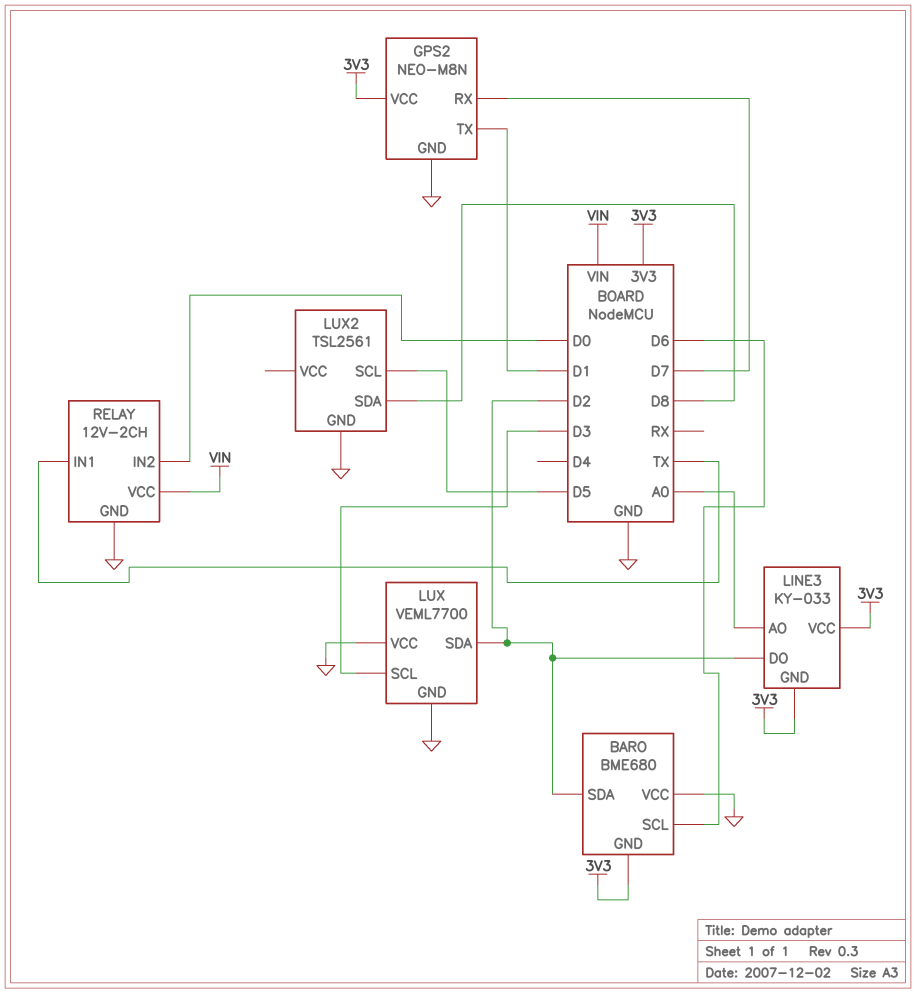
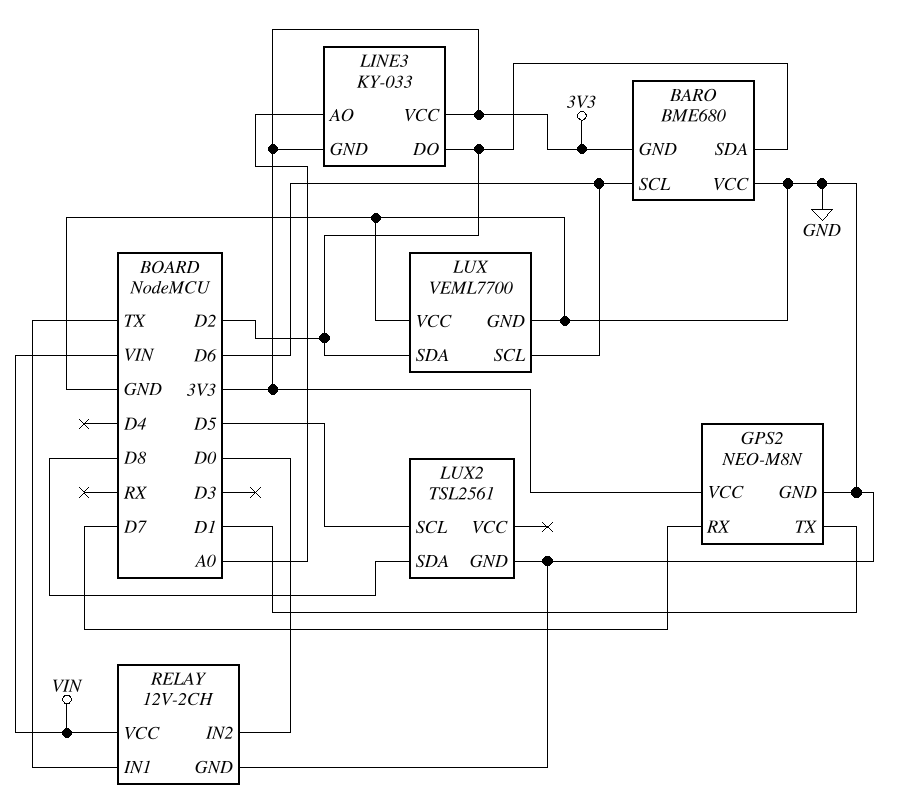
LUX pin SCL: D3 -> D6

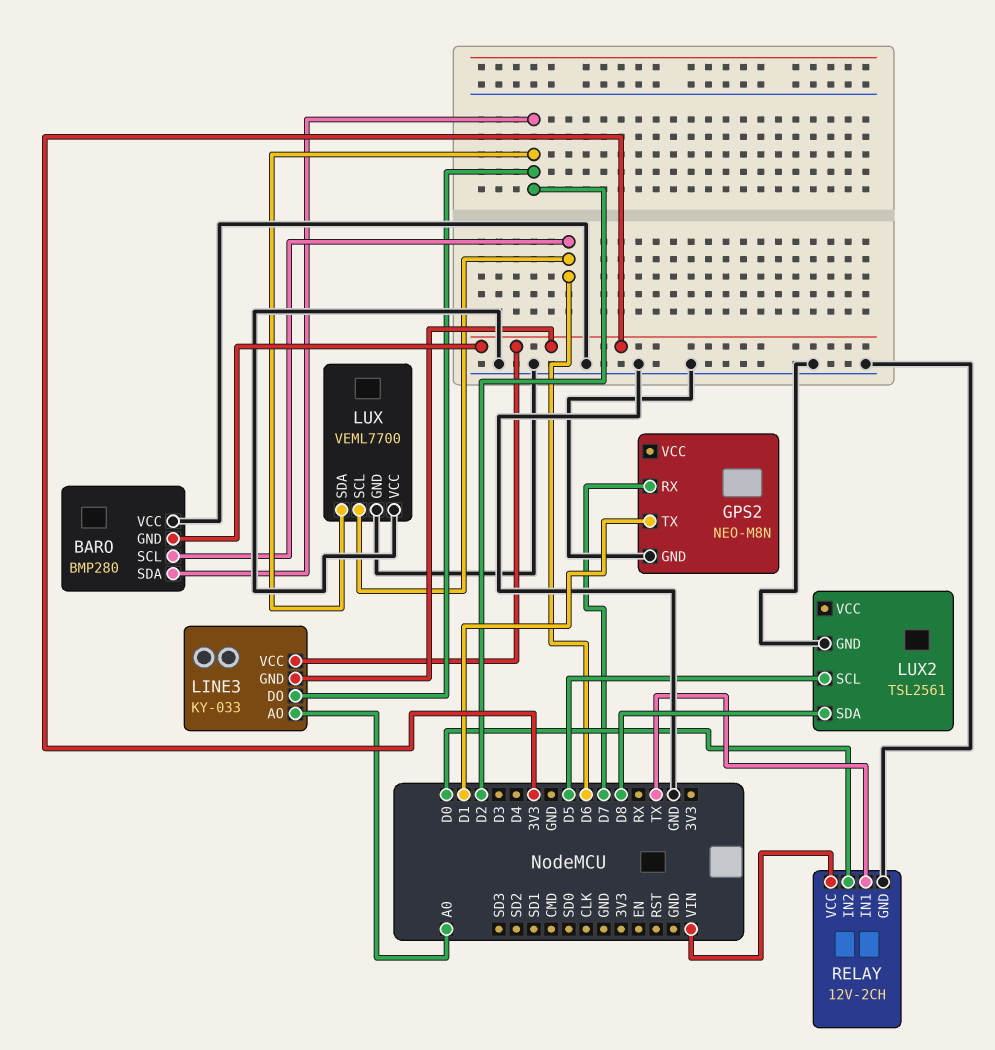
BARO: BME680 -> BMP280
GPS2 pin VCC: 3V3 -> none

